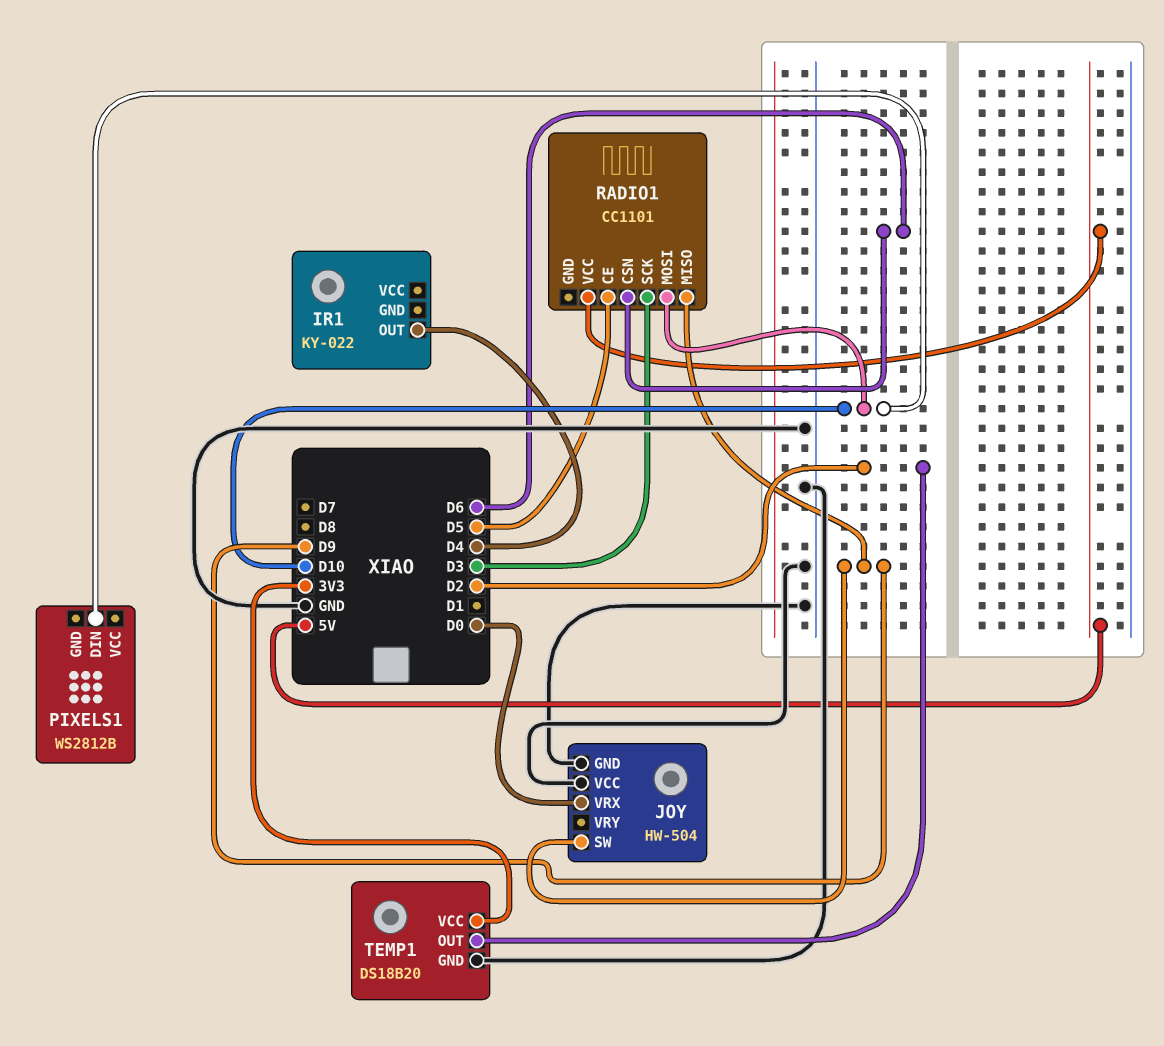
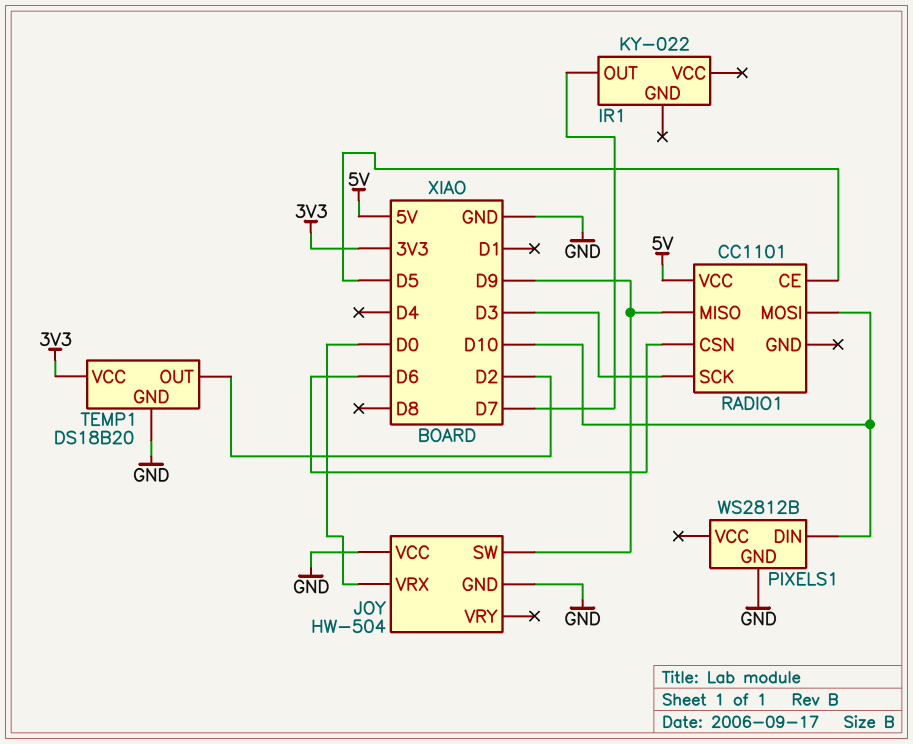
IR1 pin OUT: D4 -> D7
PIXELS1 pin GND: none -> GND

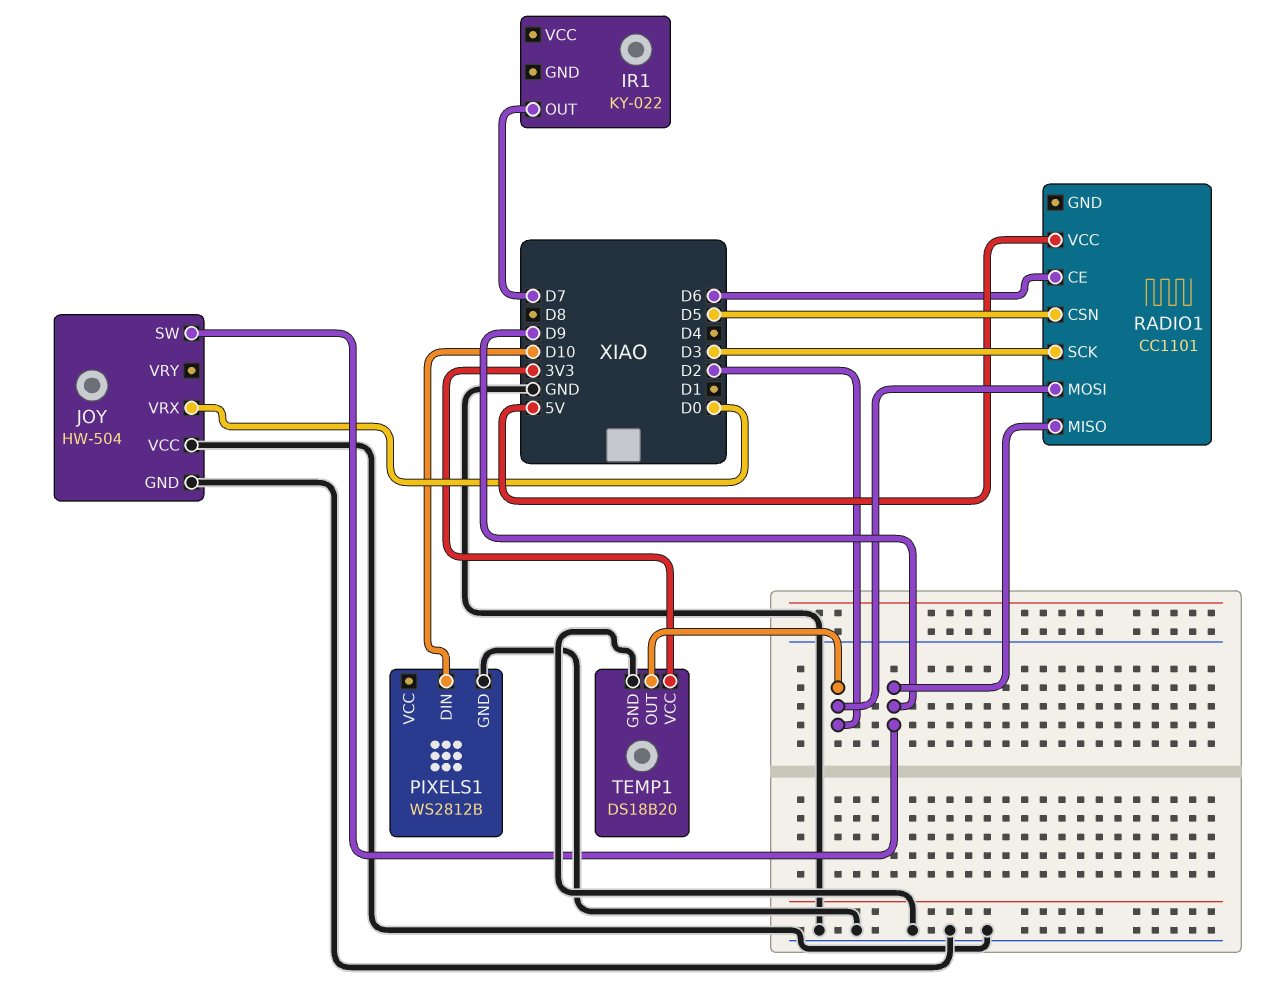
RADIO1 pin CE: D5 -> D6
RADIO1 pin CSN: D6 -> D5
RADIO1 pin MOSI: D10 -> D2

